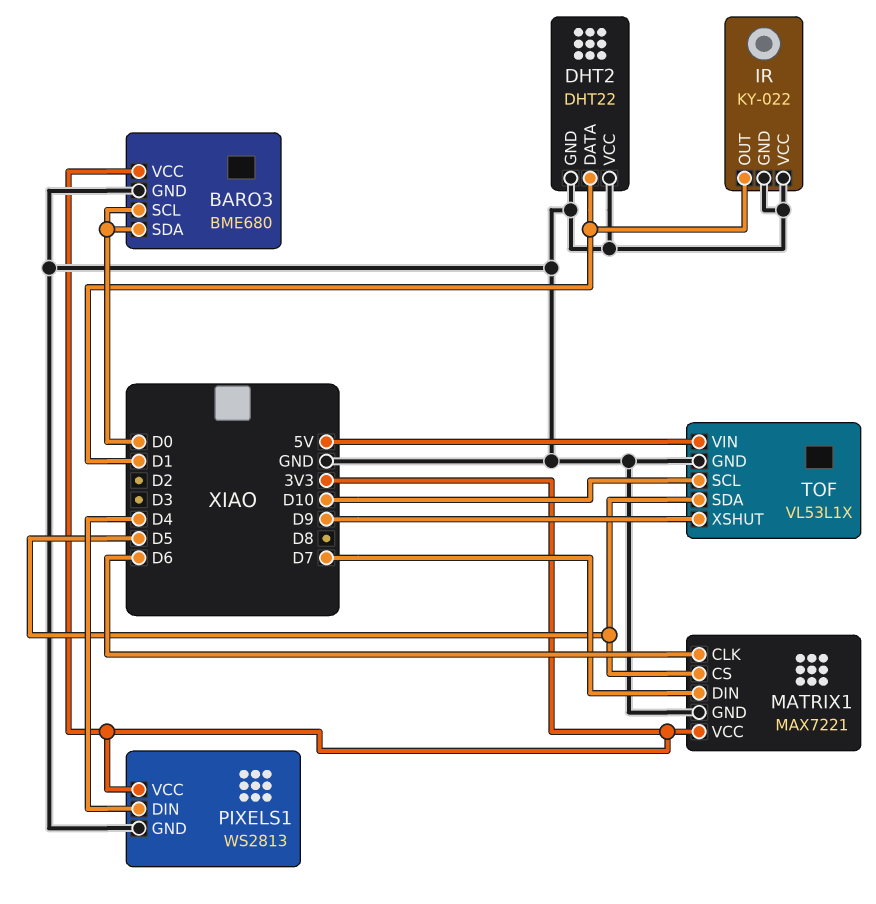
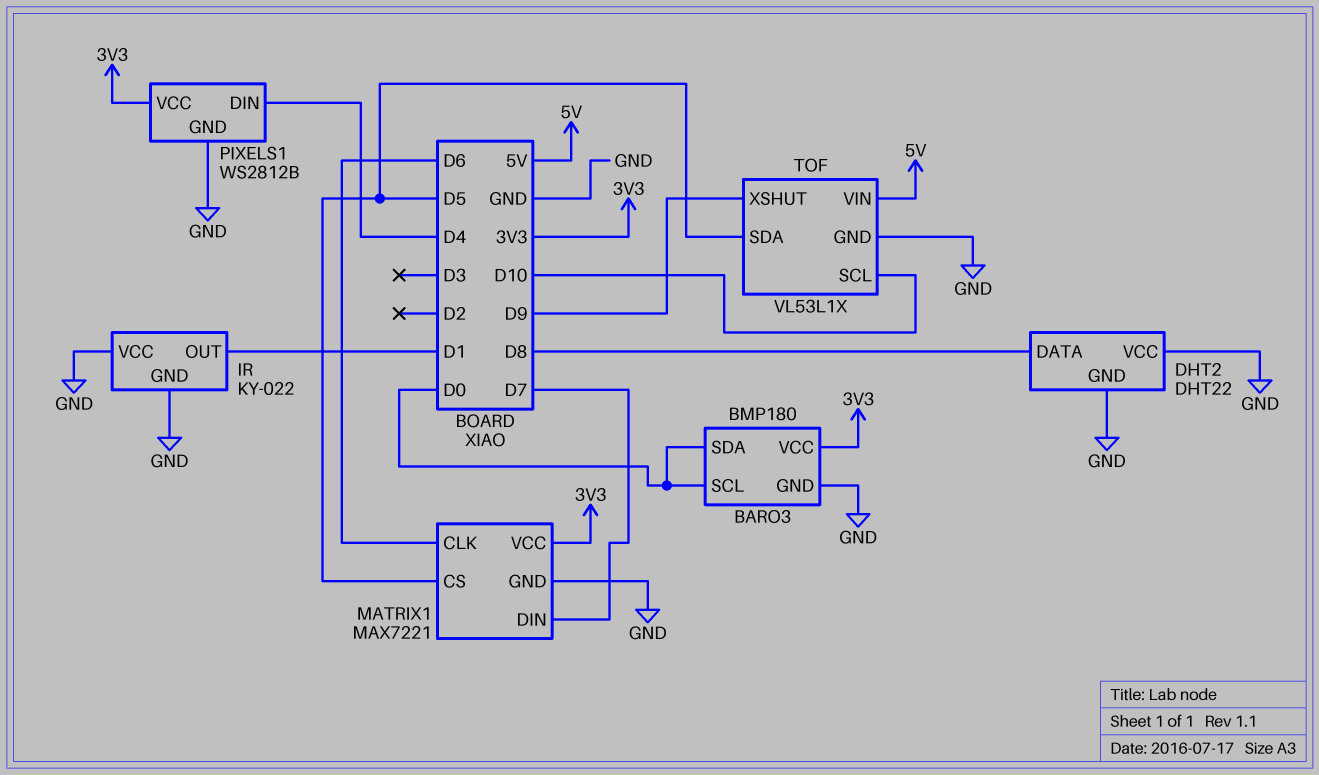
BARO3: BME680 -> BMP180
DHT2 pin DATA: D1 -> D8
PIXELS1: WS2813 -> WS2812B

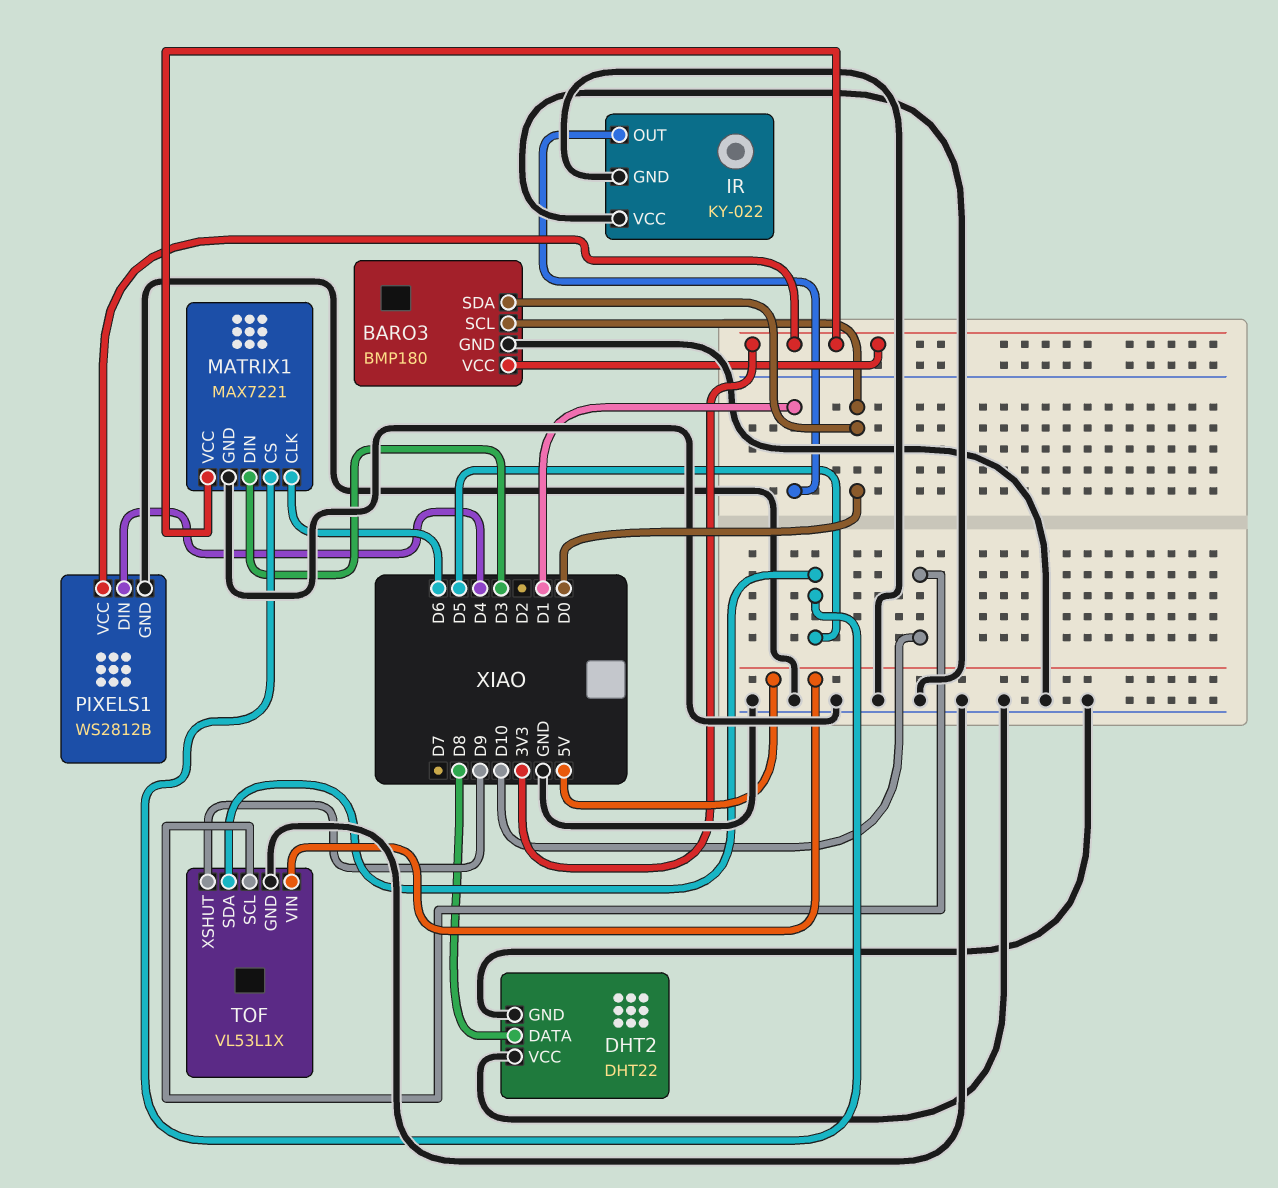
MATRIX1 pin DIN: D7 -> D3

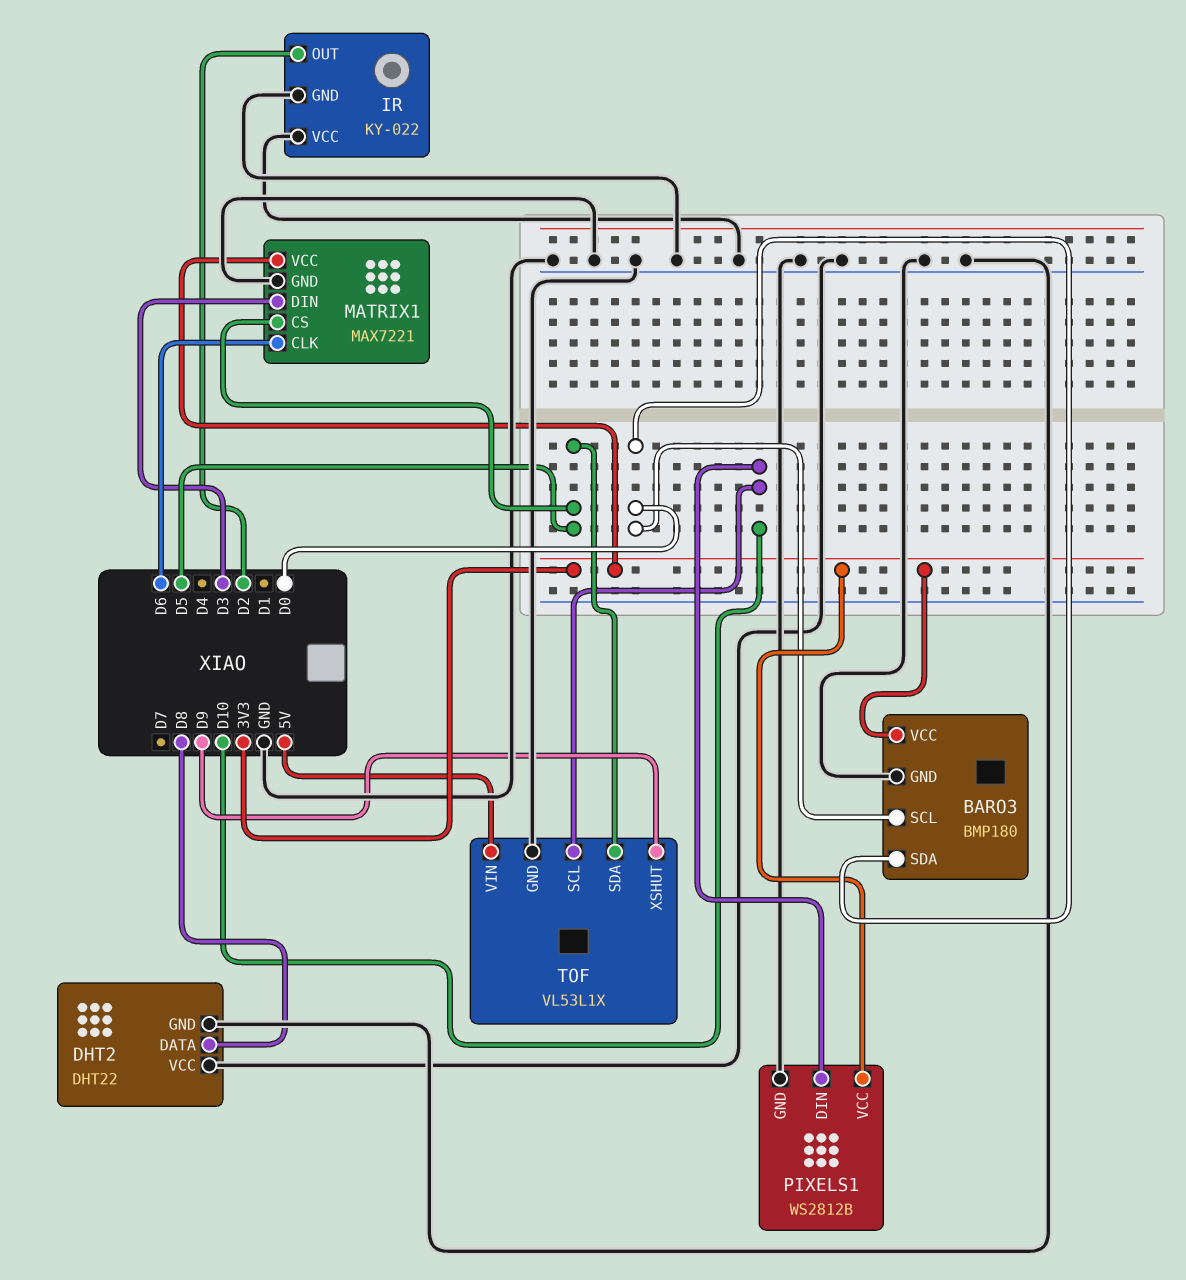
IR pin OUT: D1 -> D2
PIXELS1 pin DIN: D4 -> D10

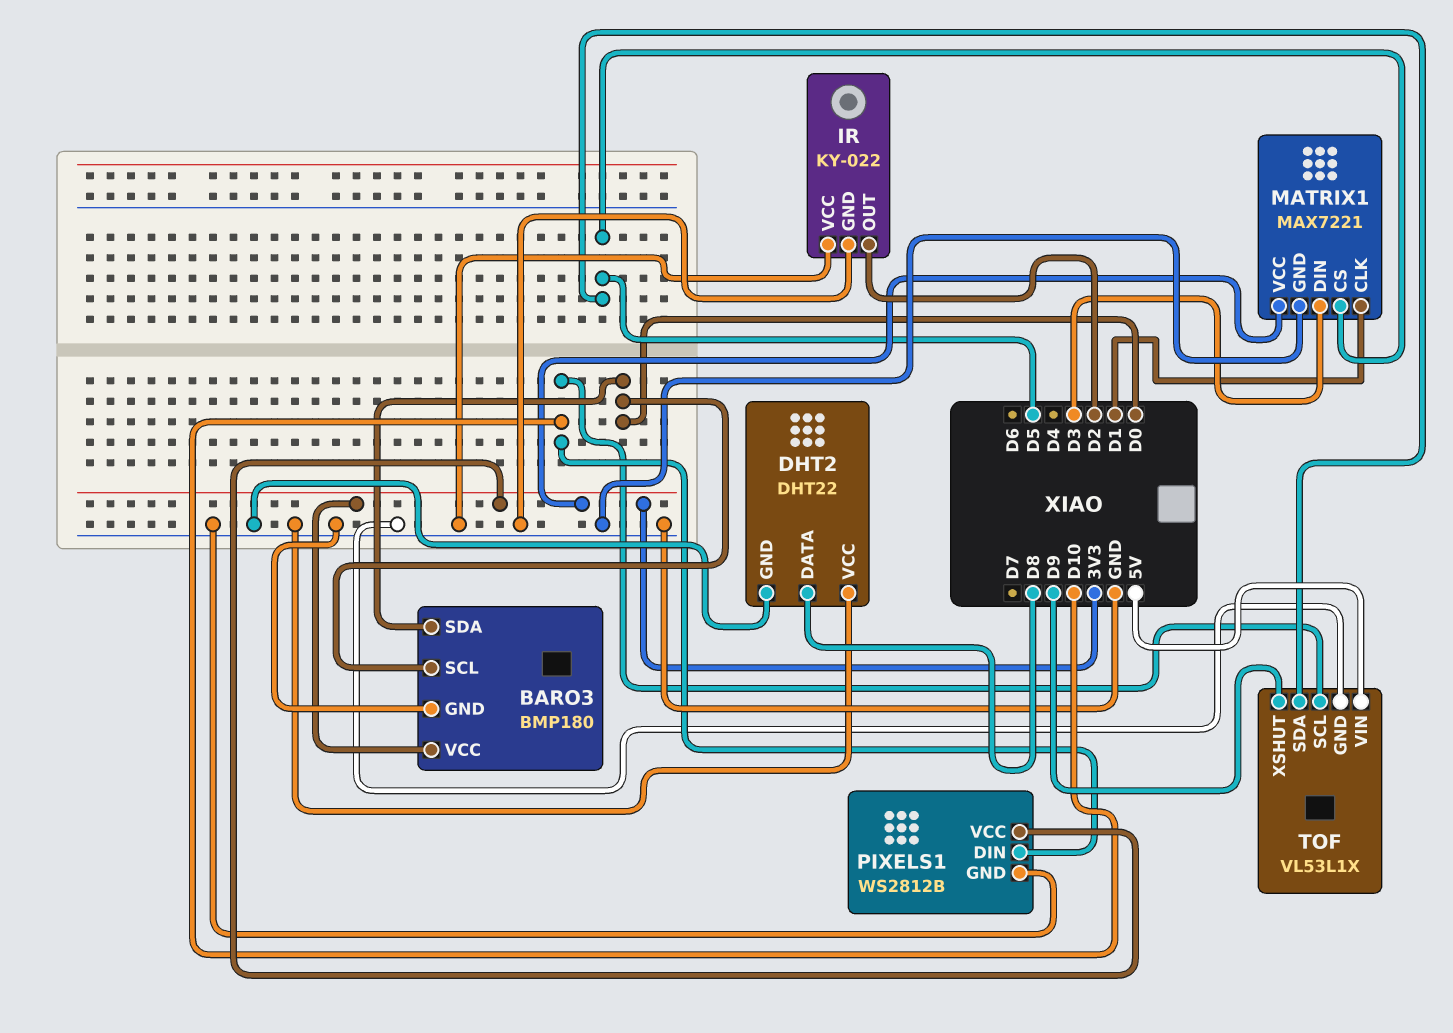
MATRIX1 pin CLK: D6 -> D1

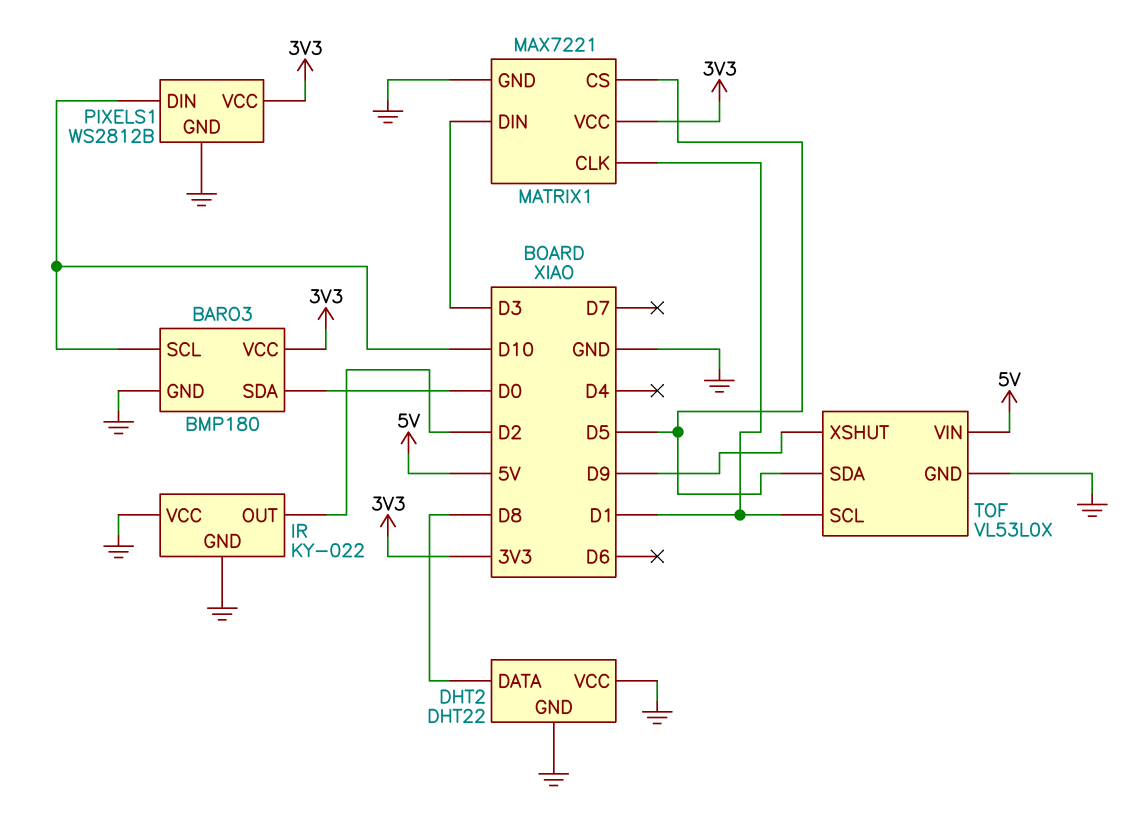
BARO3 pin SCL: D0 -> D10
TOF: VL53L1X -> VL53L0X
TOF pin SCL: D10 -> D1

